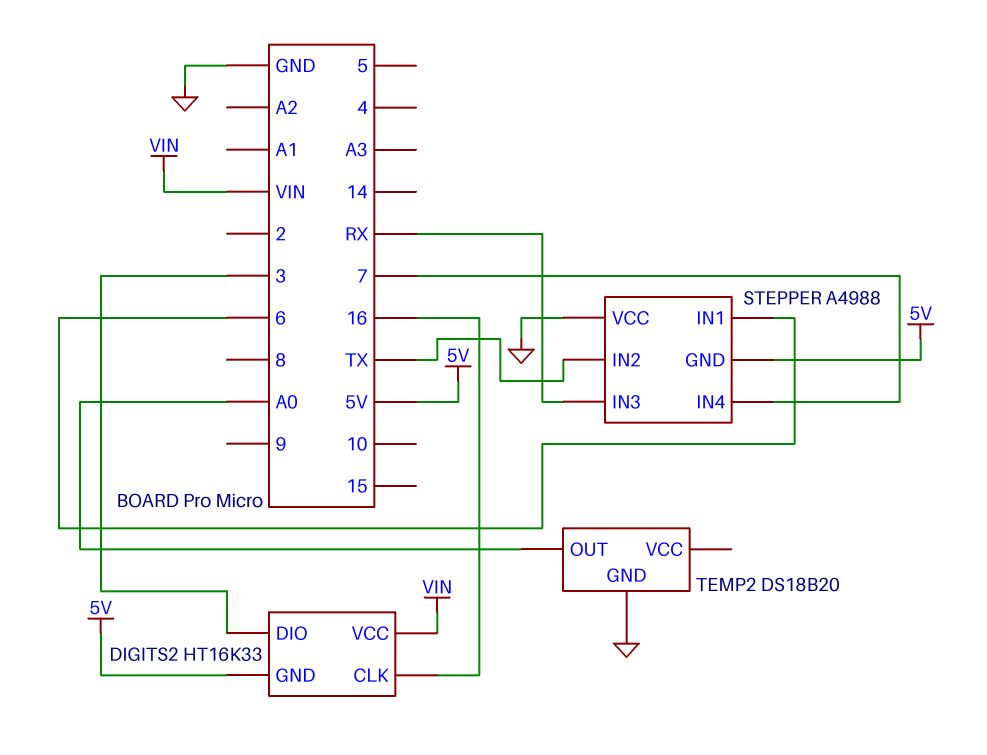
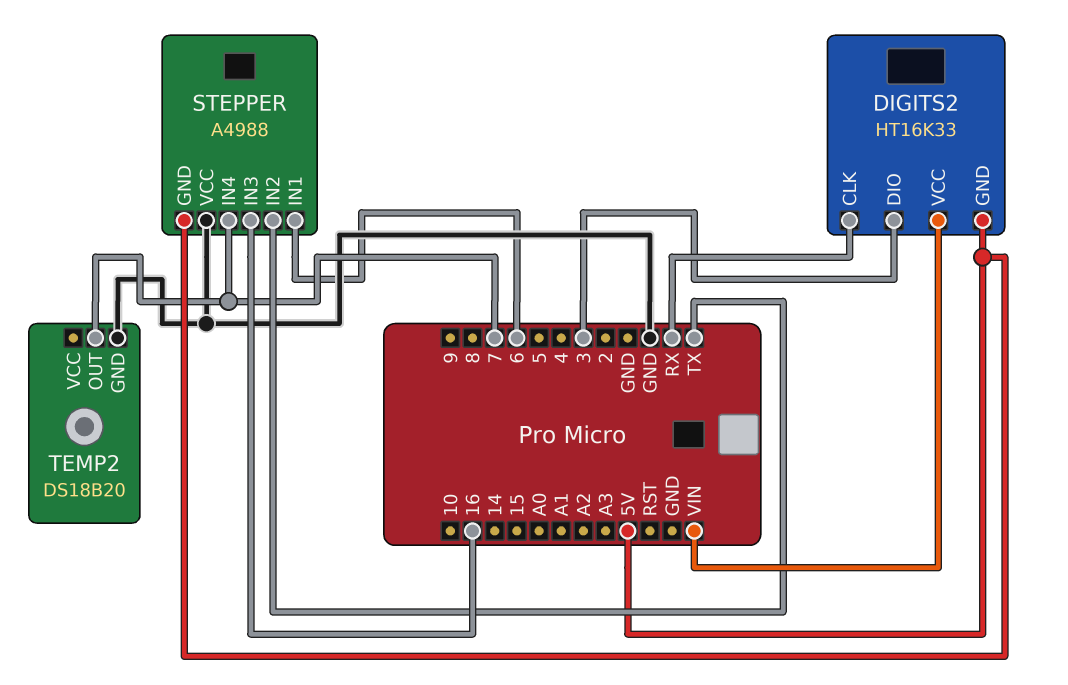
DIGITS2 pin CLK: 16 -> RX
STEPPER pin IN3: RX -> 16
TEMP2 pin OUT: A0 -> 7

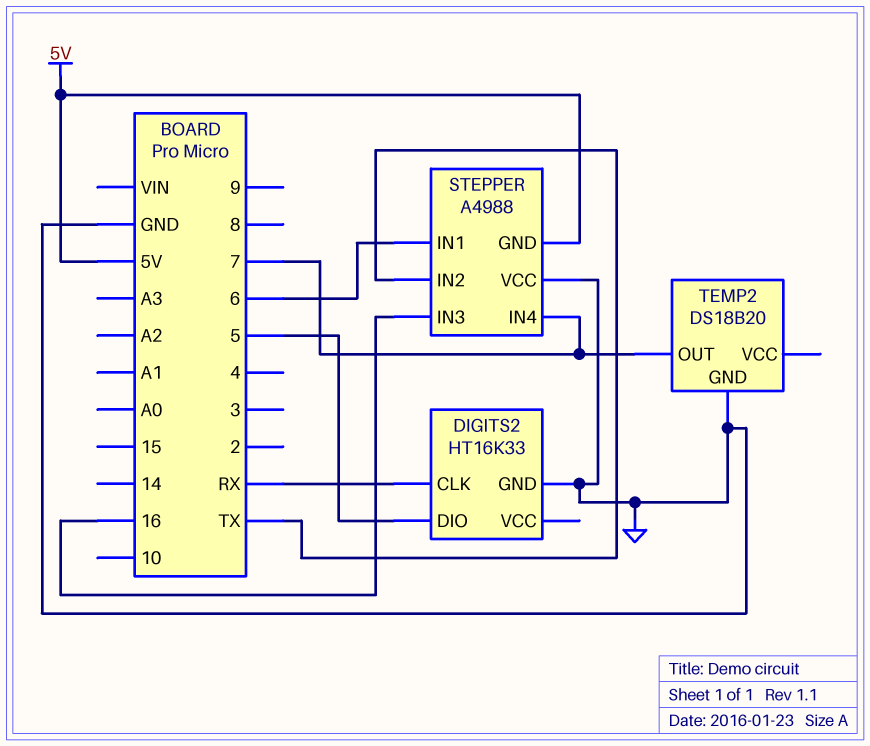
DIGITS2 pin DIO: 3 -> 5
DIGITS2 pin GND: 5V -> GND
DIGITS2 pin VCC: VIN -> none

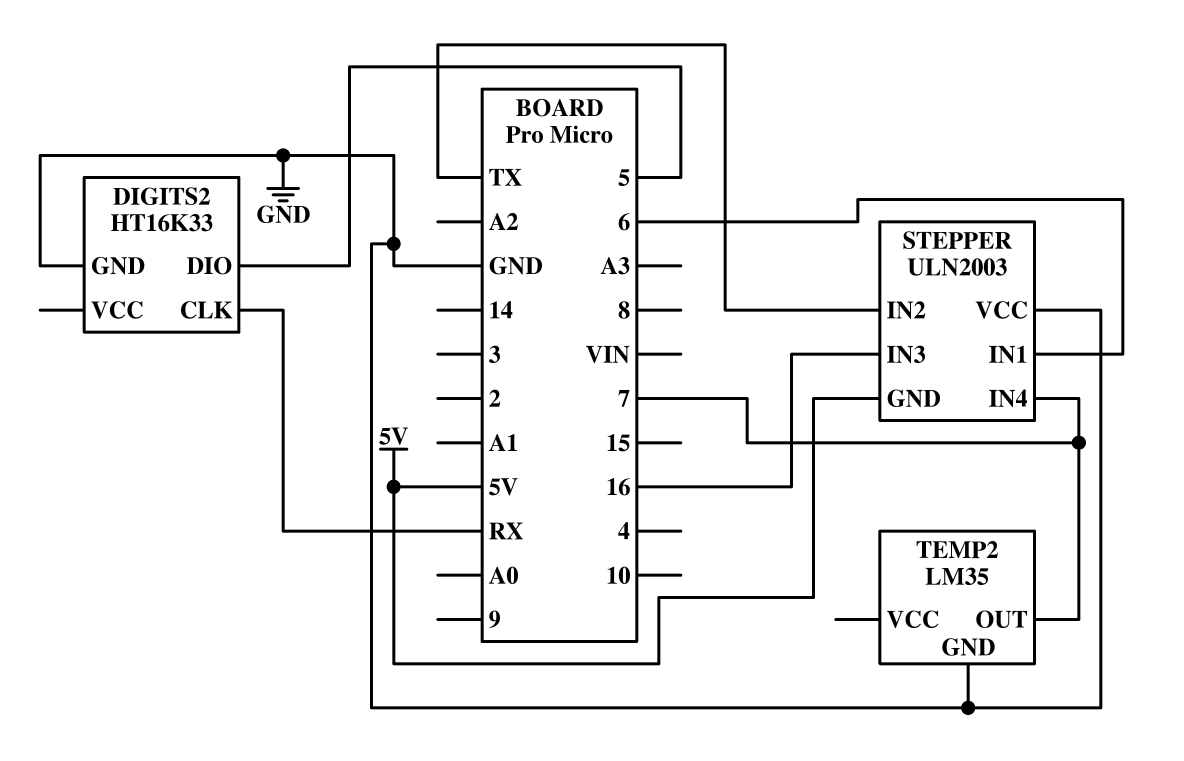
STEPPER: A4988 -> ULN2003
TEMP2: DS18B20 -> LM35

